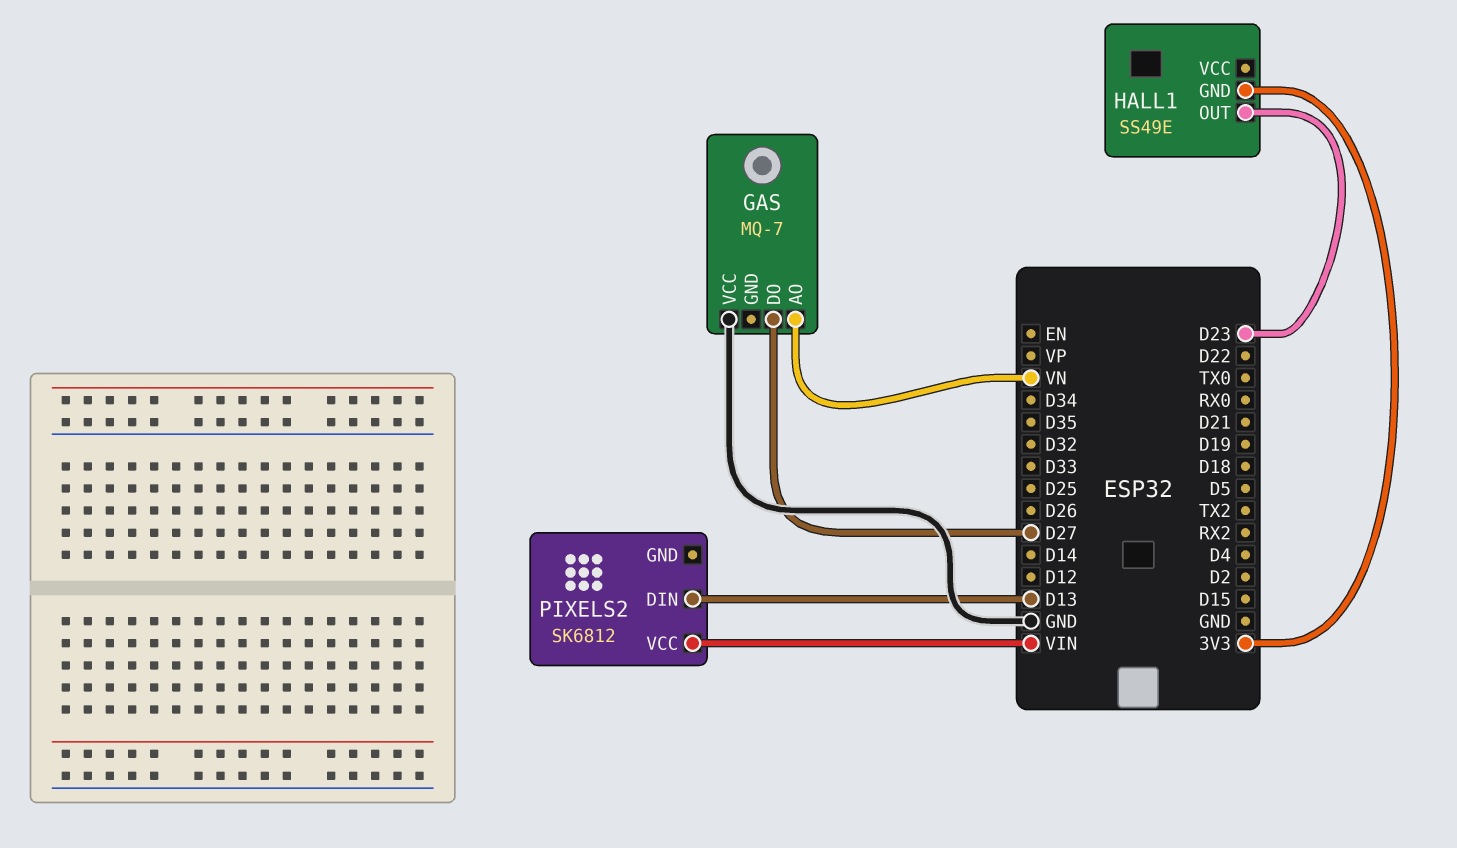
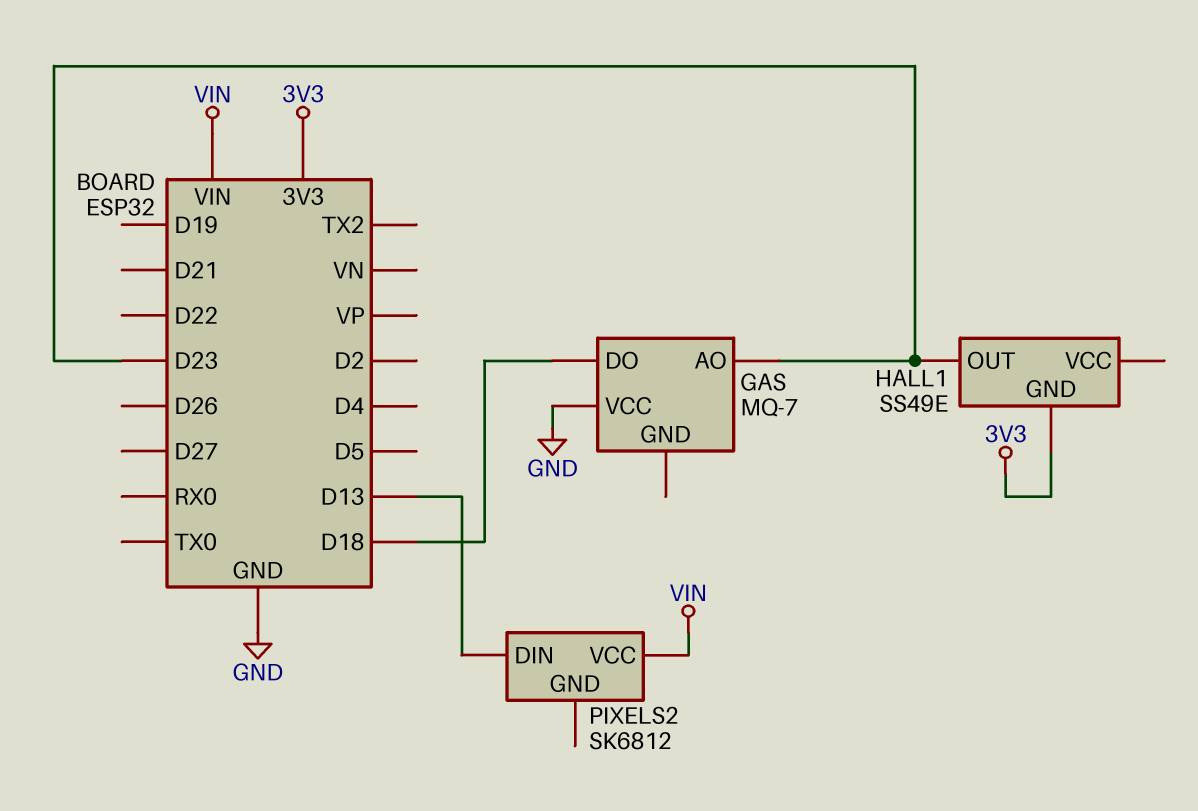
GAS pin AO: VN -> D23
GAS pin DO: D27 -> D18

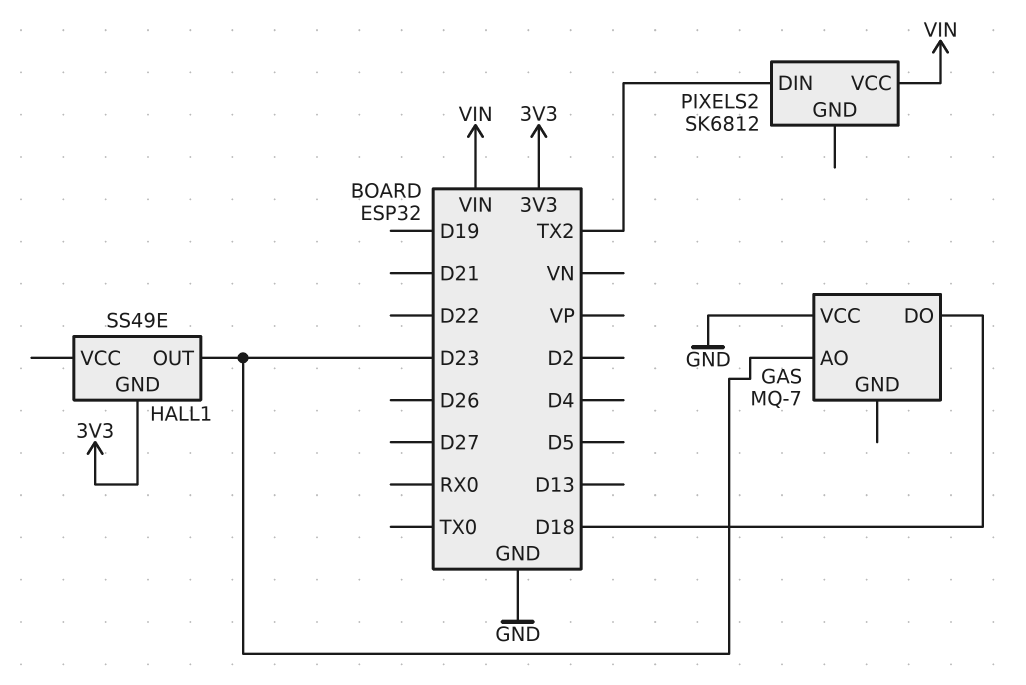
PIXELS2 pin DIN: D13 -> TX2

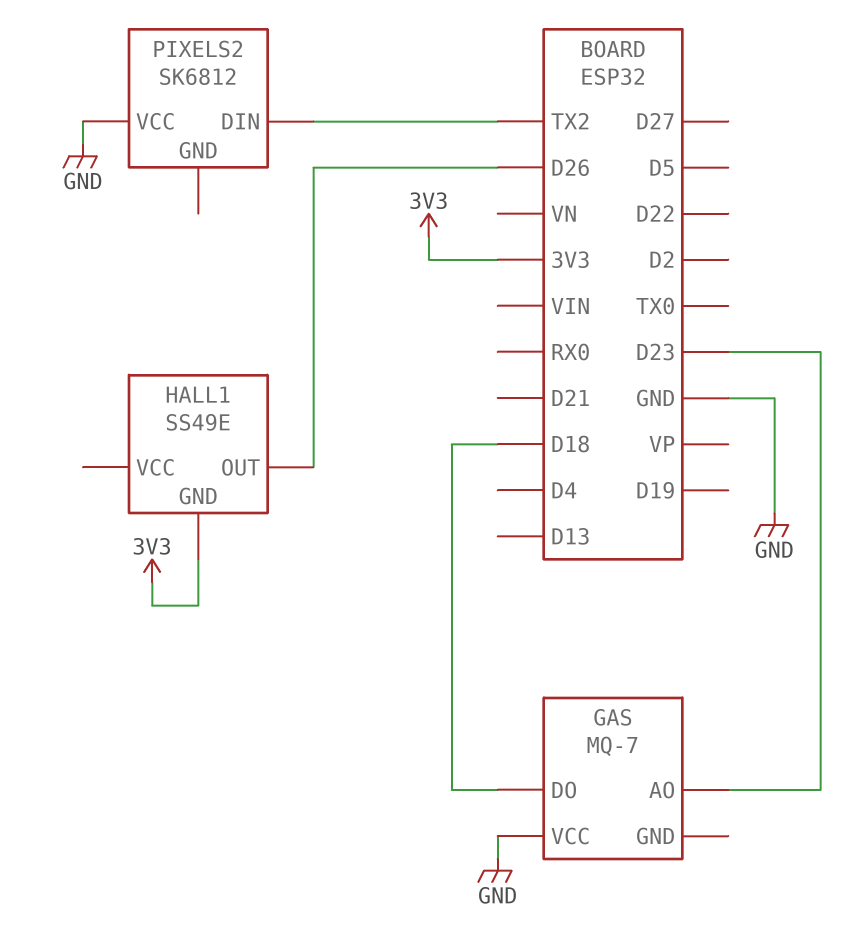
HALL1 pin OUT: D23 -> D26
PIXELS2 pin VCC: VIN -> GND

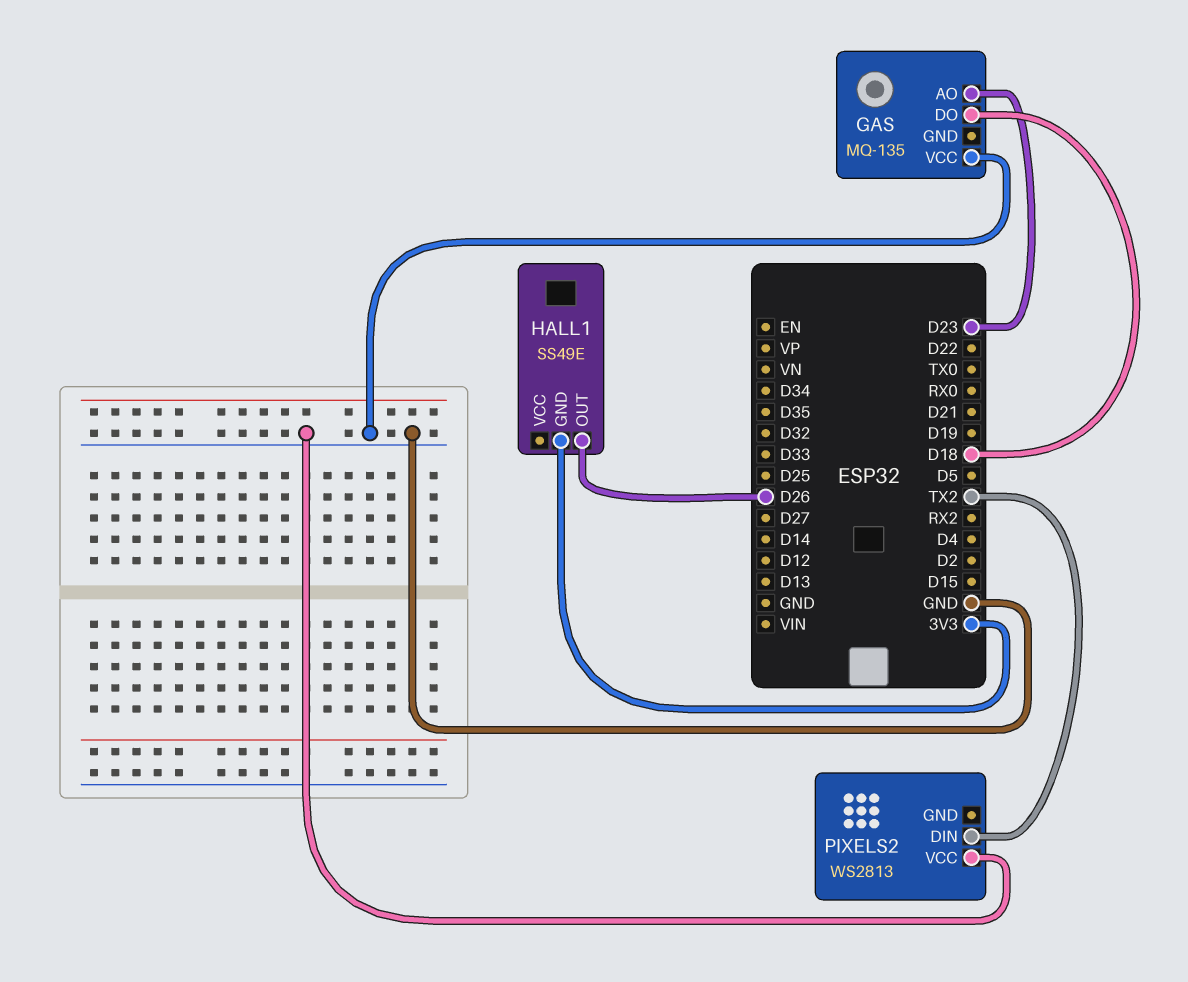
GAS: MQ-7 -> MQ-135
PIXELS2: SK6812 -> WS2813

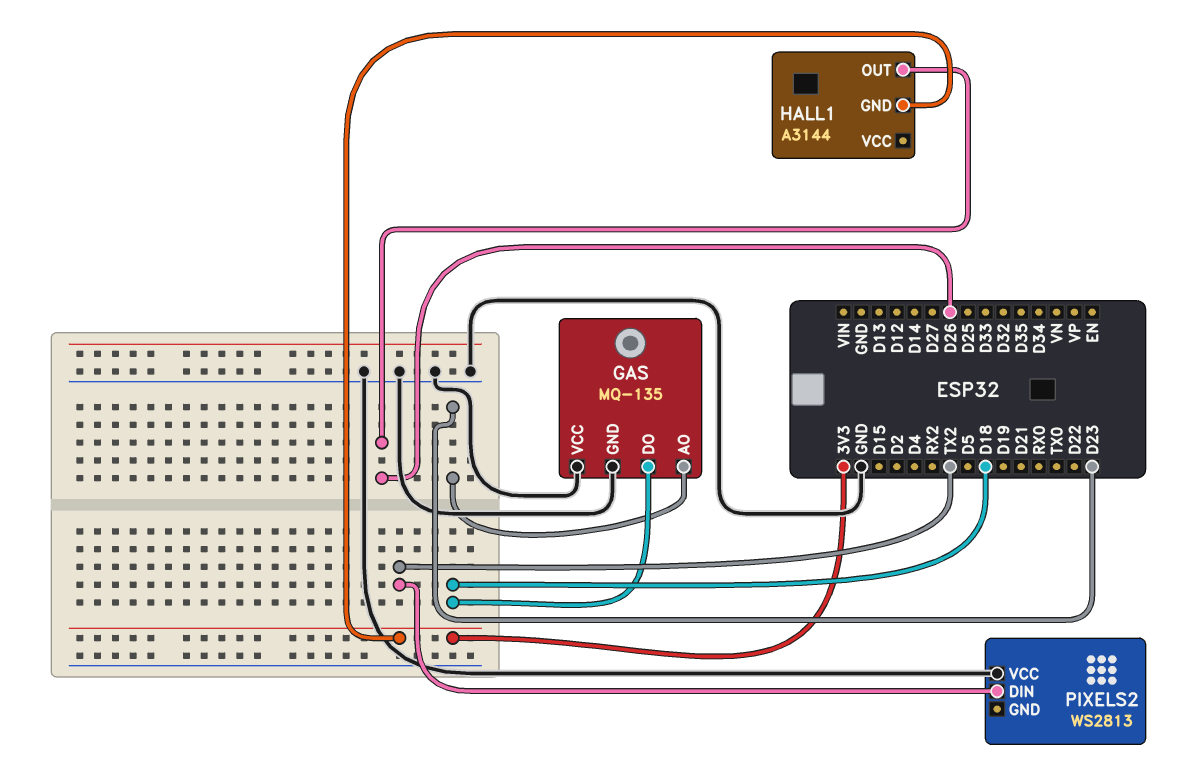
GAS pin GND: none -> GND
HALL1: SS49E -> A3144

